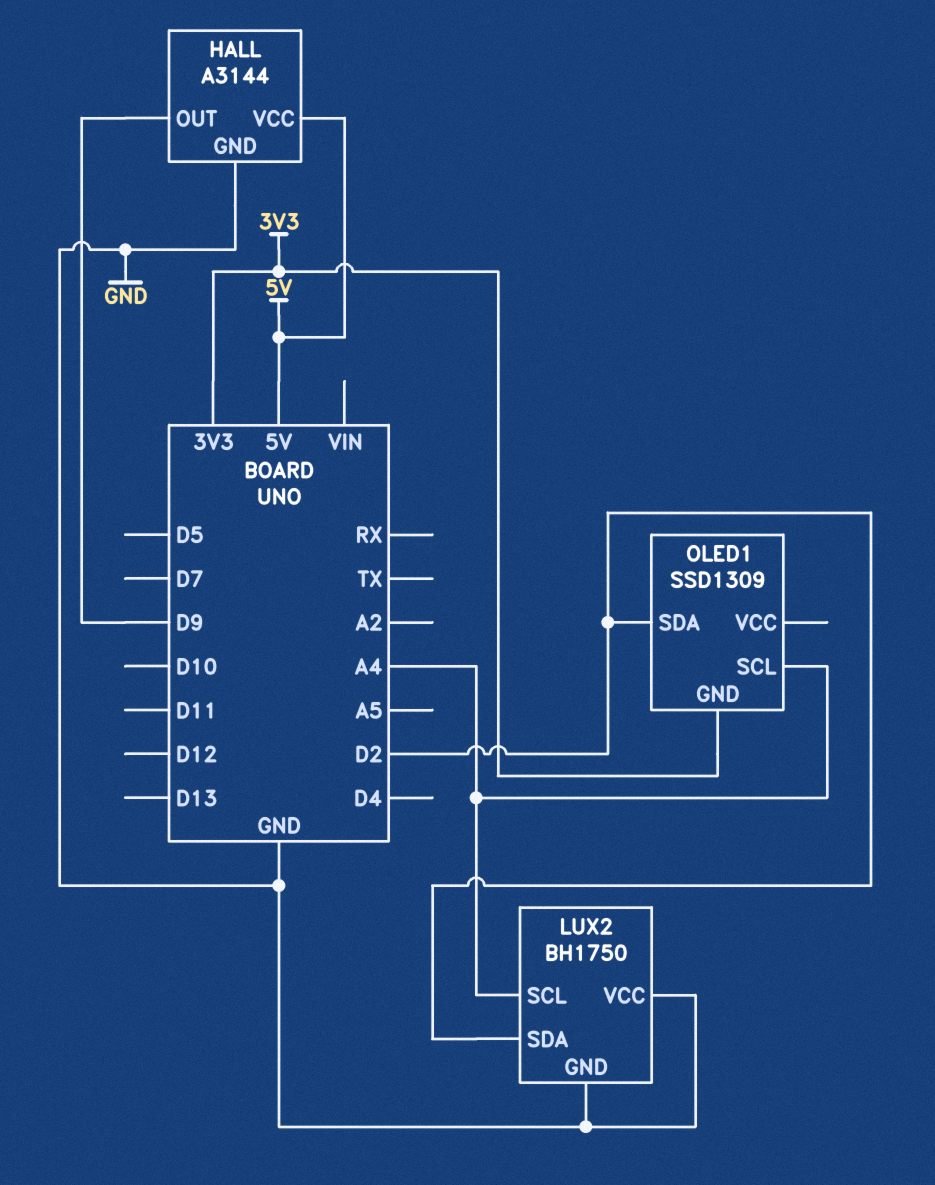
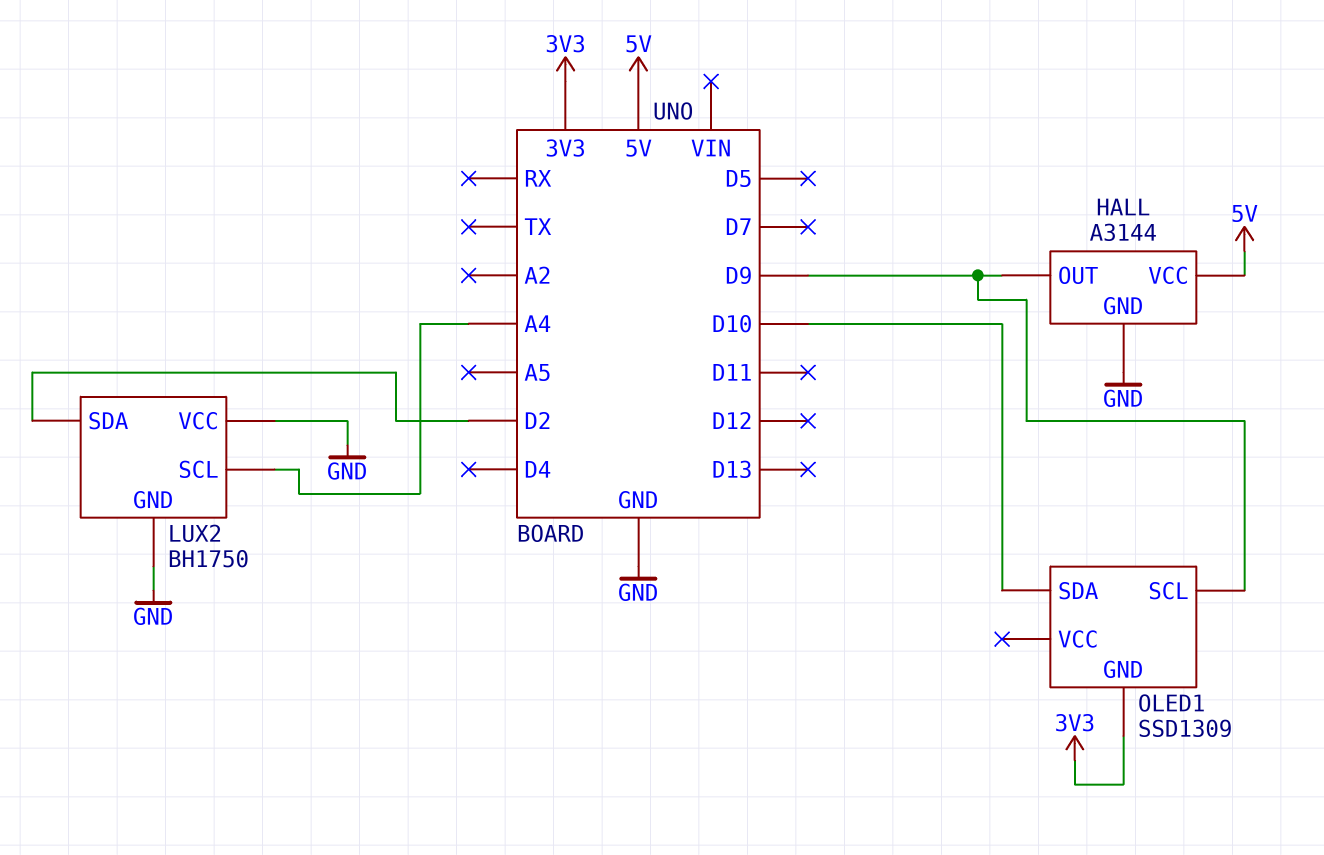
OLED1 pin SCL: A4 -> D9
OLED1 pin SDA: D2 -> D10

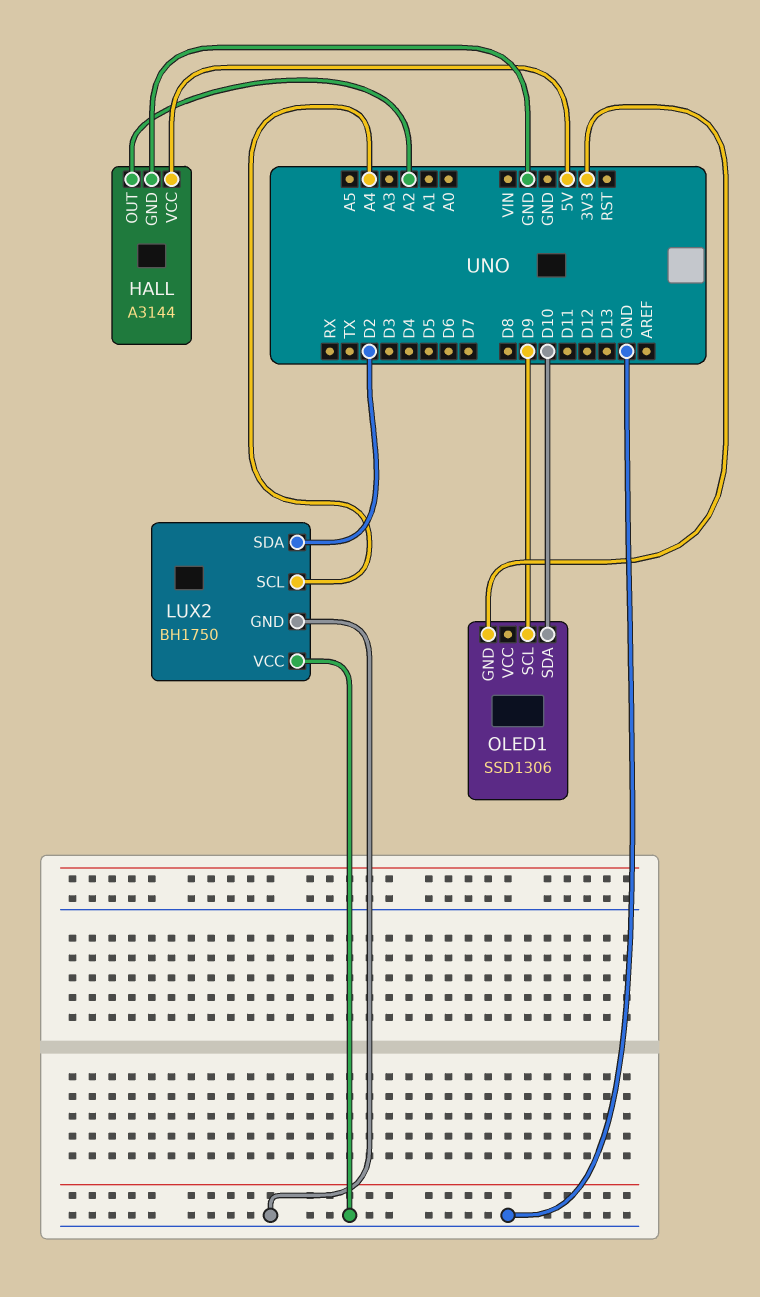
HALL pin OUT: D9 -> A2
OLED1: SSD1309 -> SSD1306

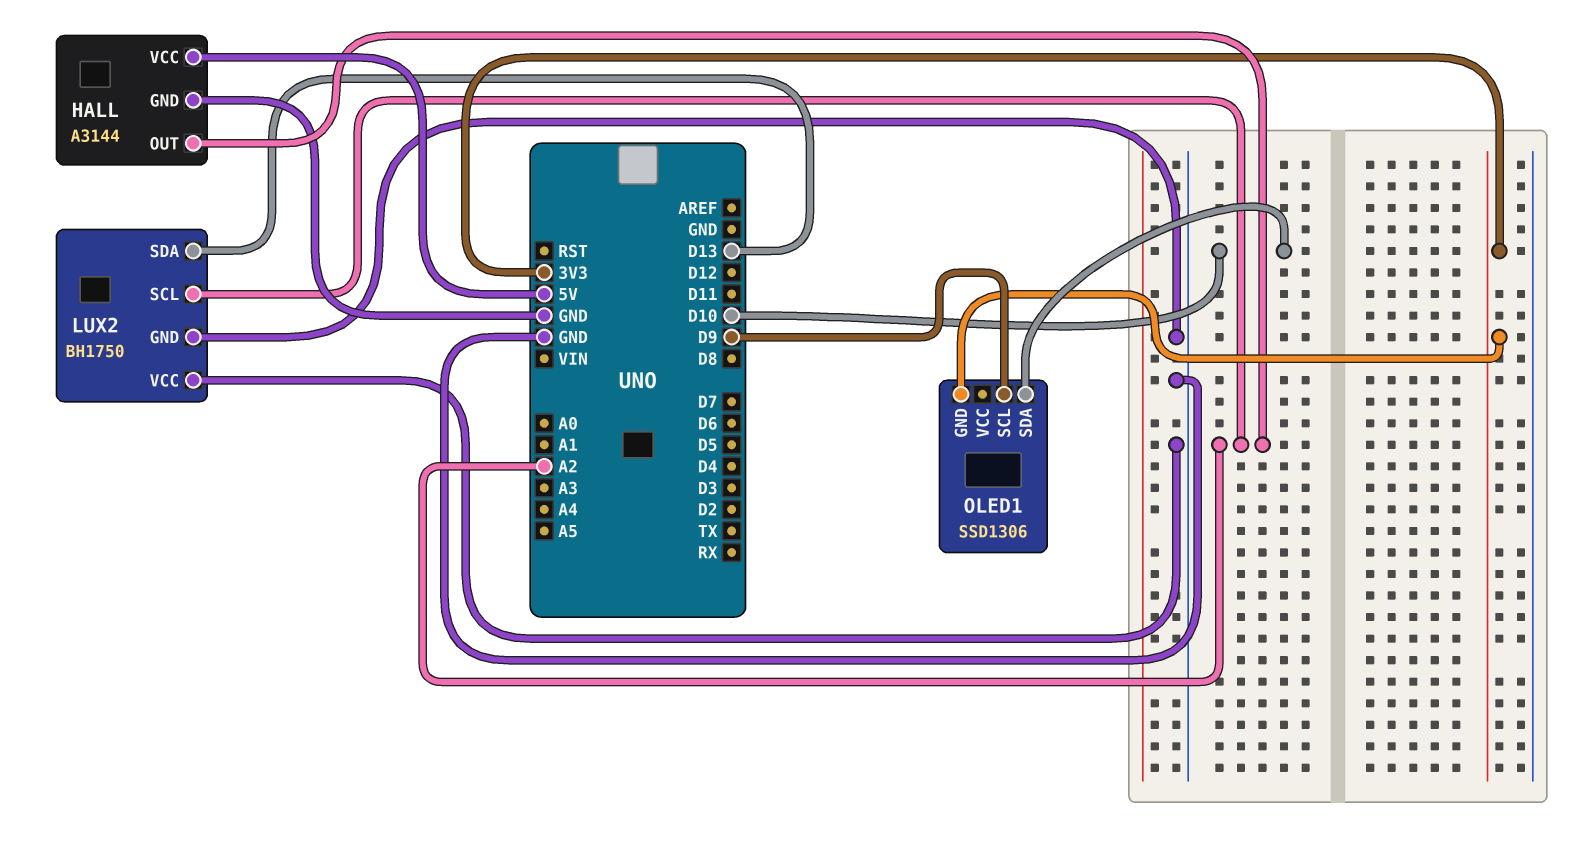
LUX2 pin SCL: A4 -> A2
LUX2 pin SDA: D2 -> D13

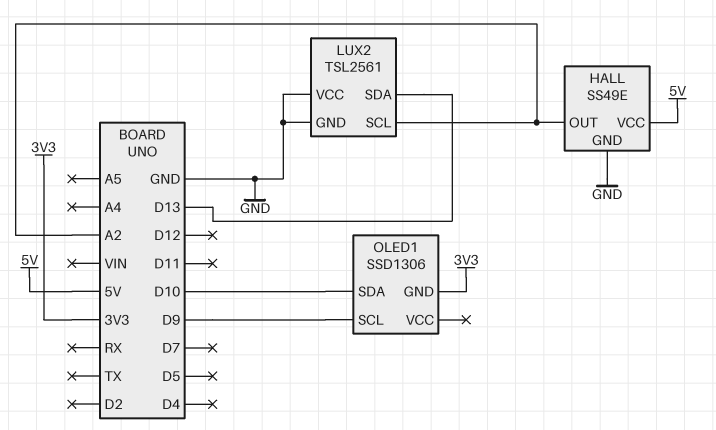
HALL: A3144 -> SS49E
LUX2: BH1750 -> TSL2561

